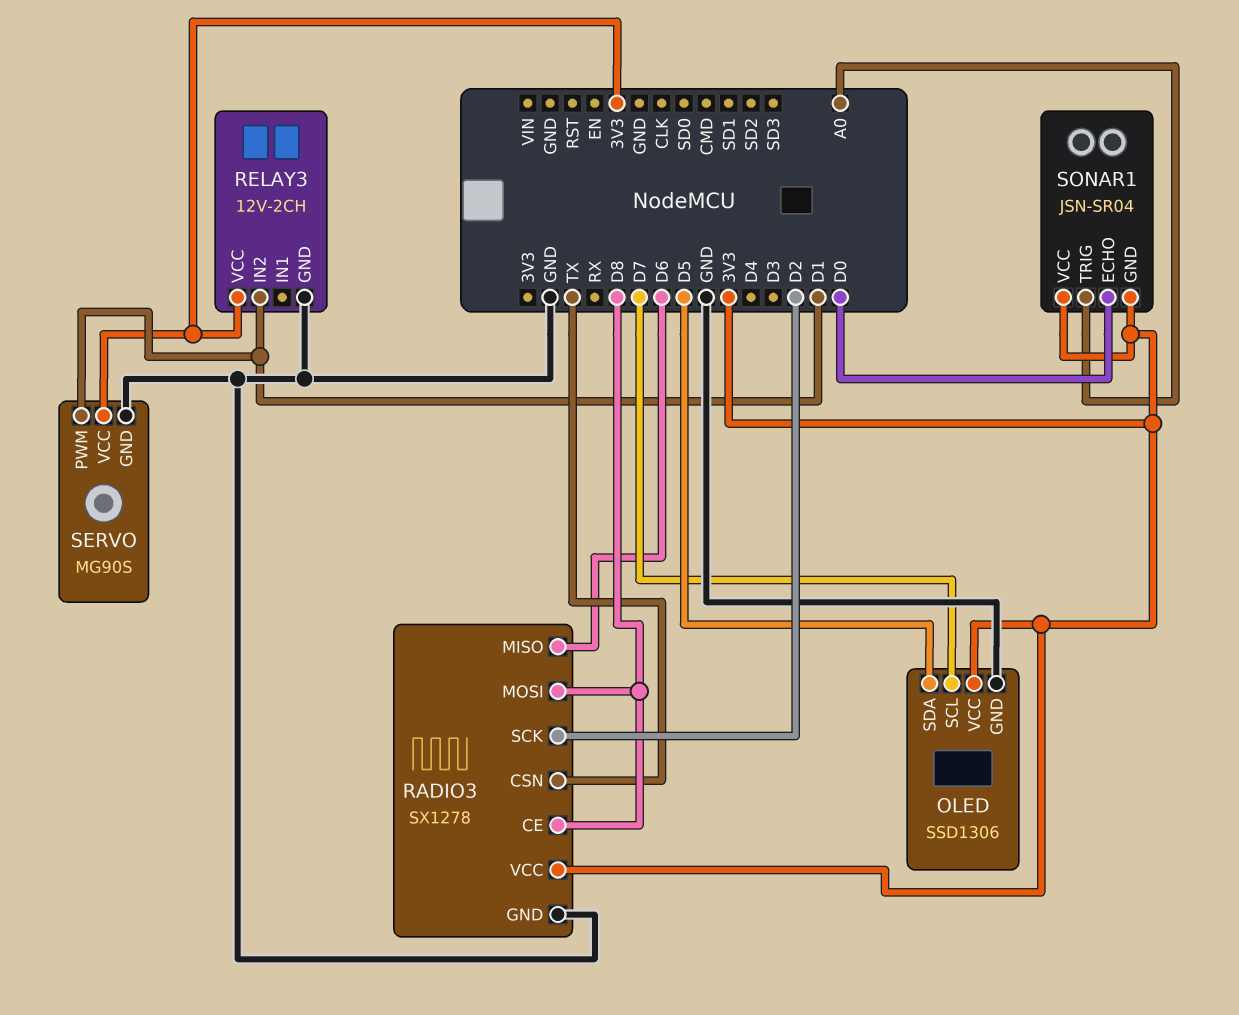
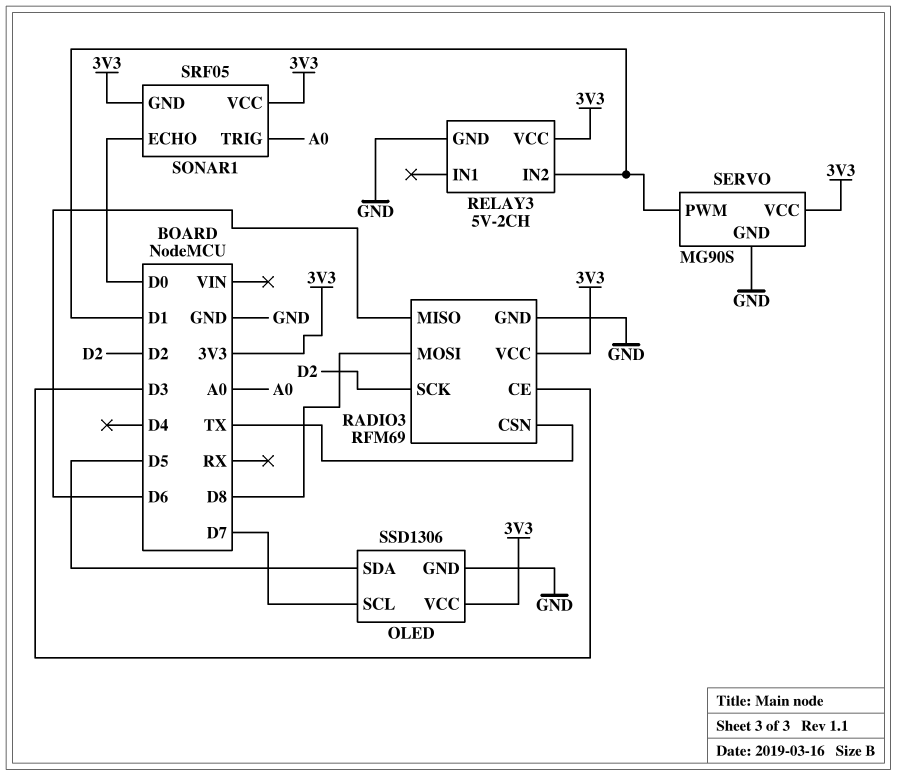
RADIO3: SX1278 -> RFM69
RADIO3 pin CE: D8 -> D3
RELAY3: 12V-2CH -> 5V-2CH
SONAR1: JSN-SR04 -> SRF05

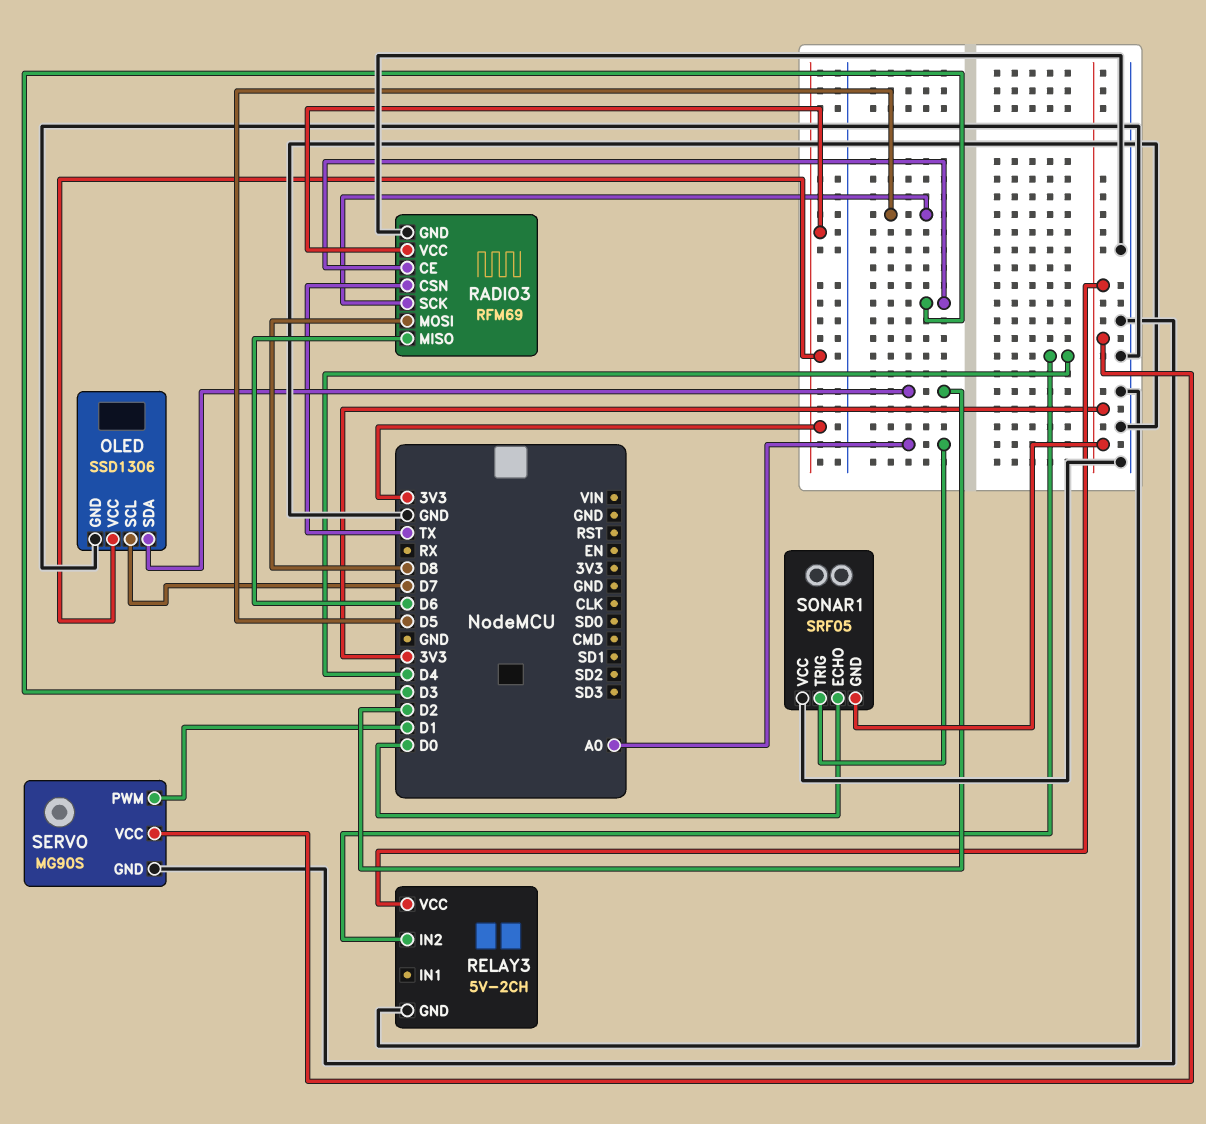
OLED pin SDA: D5 -> D2
RADIO3 pin SCK: D2 -> D5
RELAY3 pin IN2: D1 -> D4
SONAR1 pin VCC: 3V3 -> GND

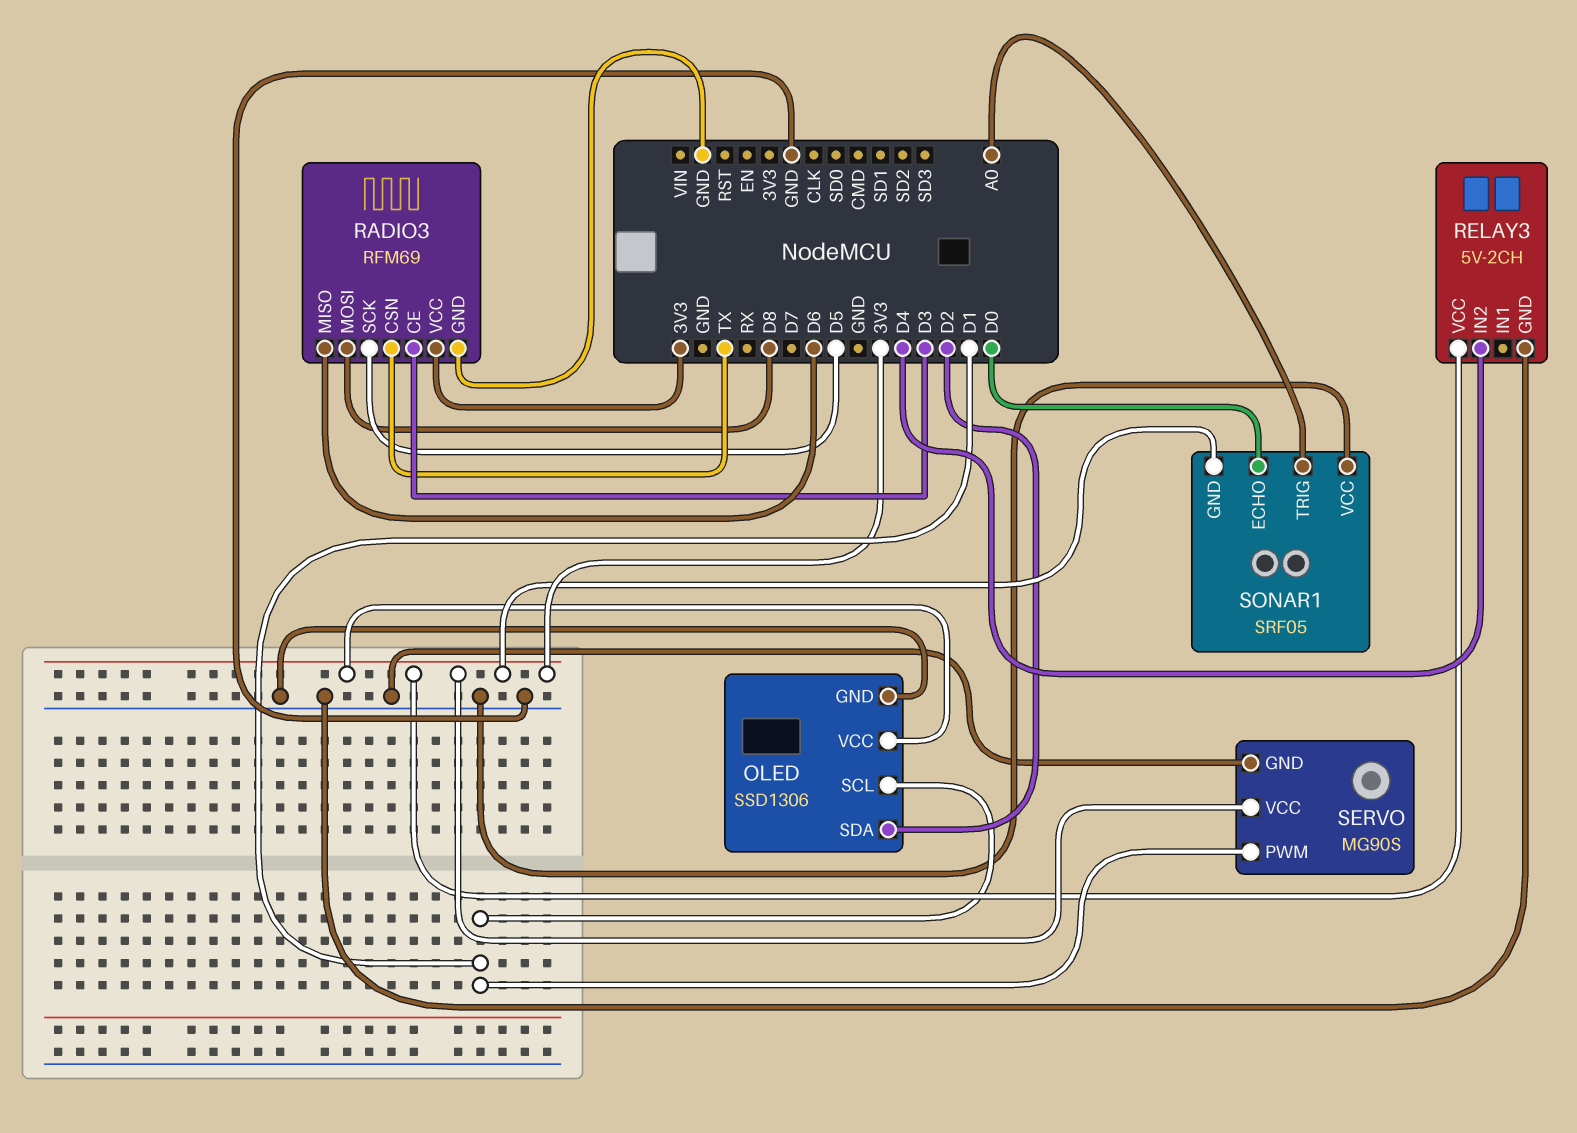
OLED pin SCL: D7 -> D1

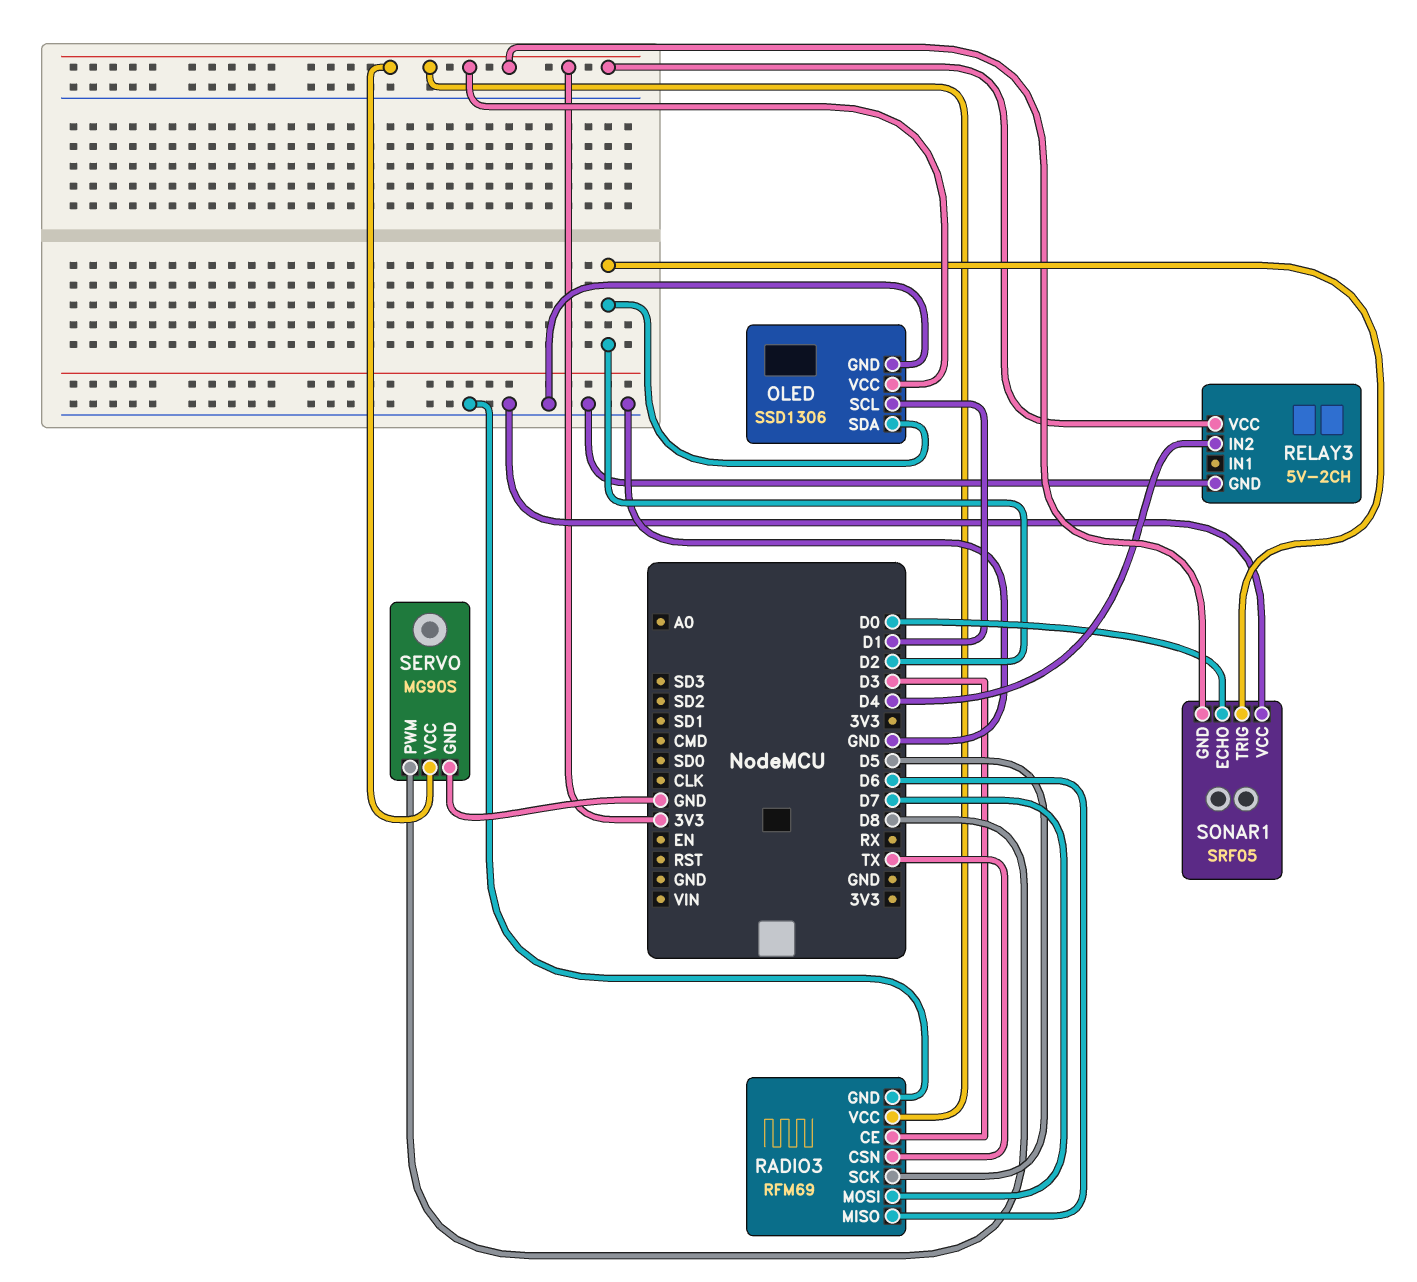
RADIO3 pin MOSI: D8 -> D7
SERVO pin PWM: D1 -> D8
SONAR1 pin TRIG: A0 -> D2

